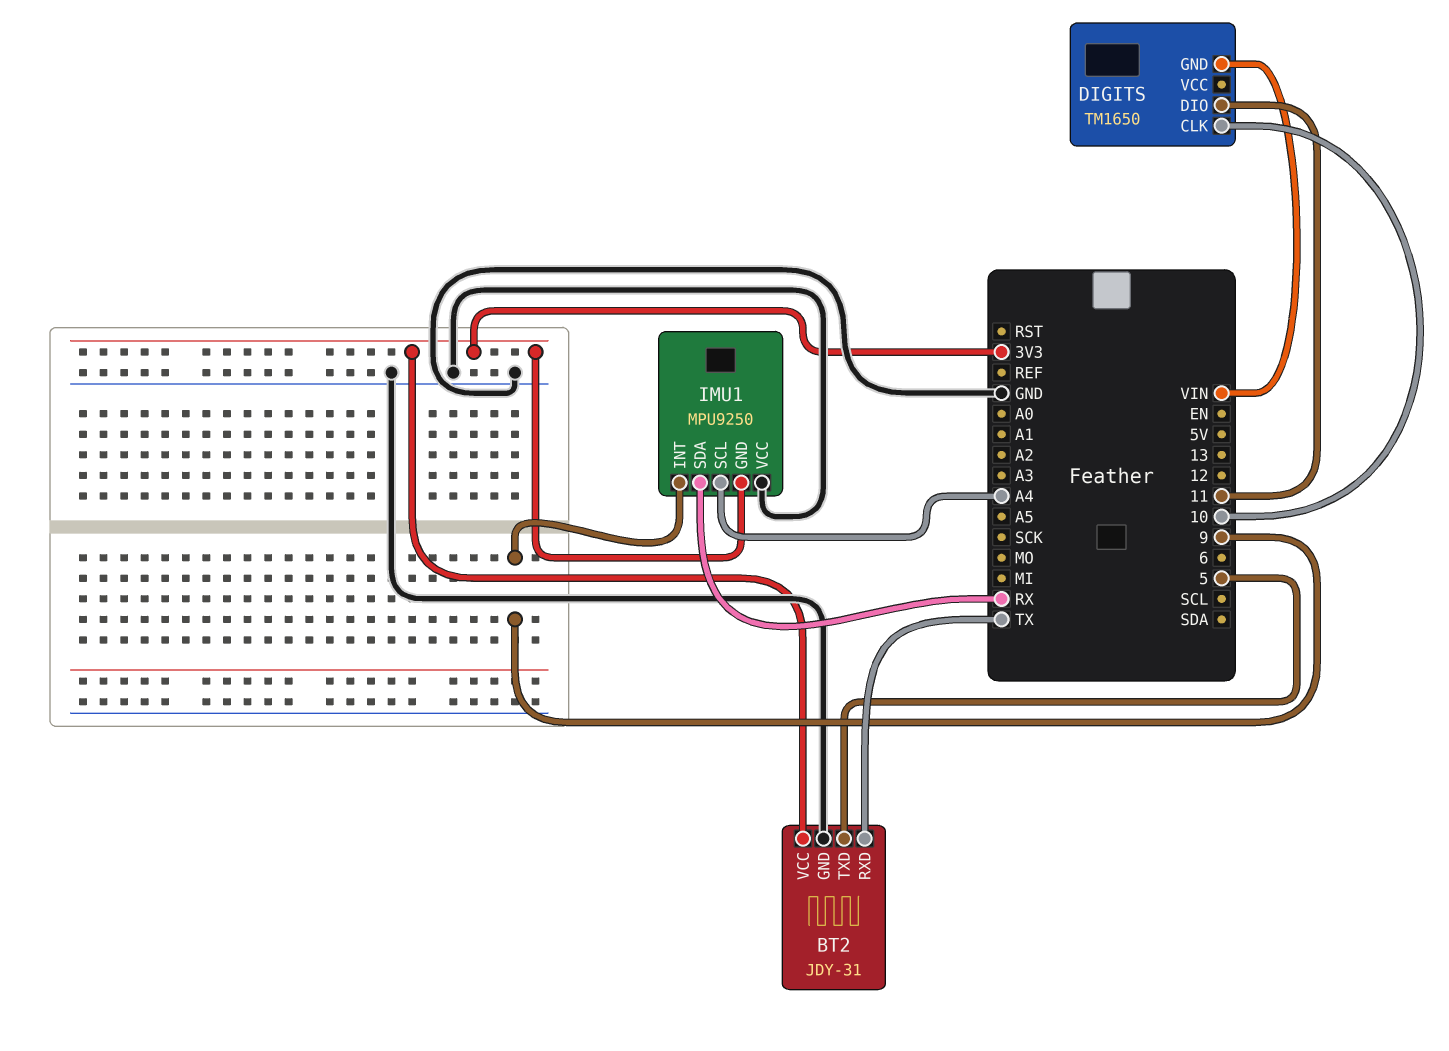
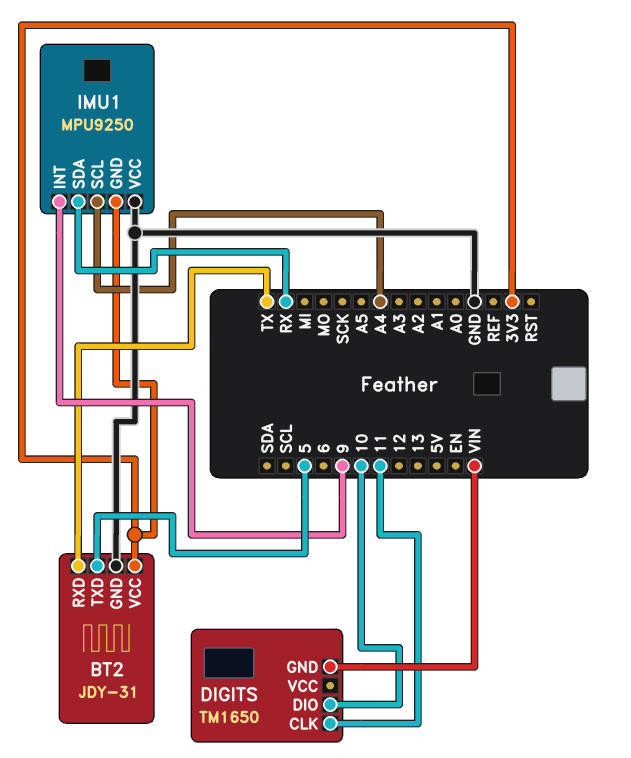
DIGITS pin CLK: 10 -> 11
DIGITS pin DIO: 11 -> 10

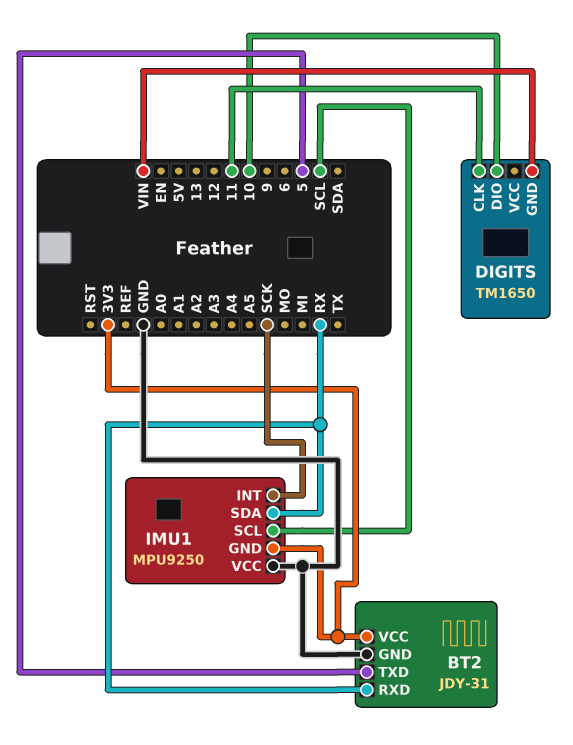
BT2 pin RXD: TX -> RX
IMU1 pin INT: 9 -> SCK
IMU1 pin SCL: A4 -> SCL

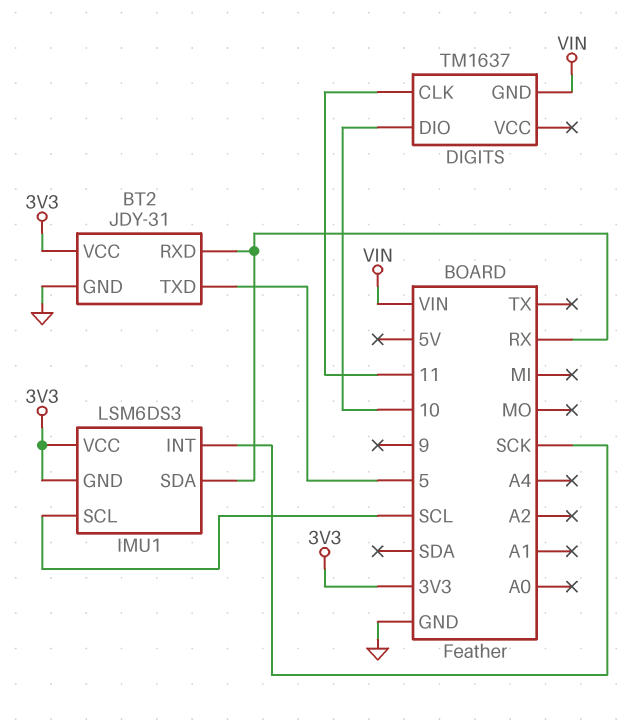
DIGITS: TM1650 -> TM1637
IMU1: MPU9250 -> LSM6DS3
IMU1 pin VCC: GND -> 3V3

